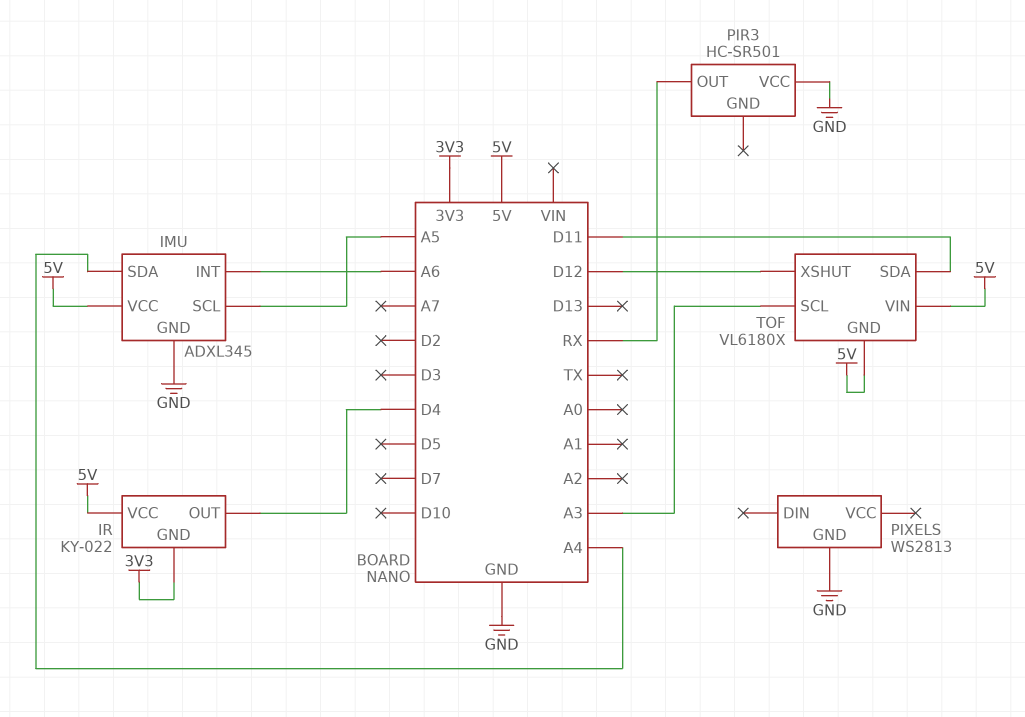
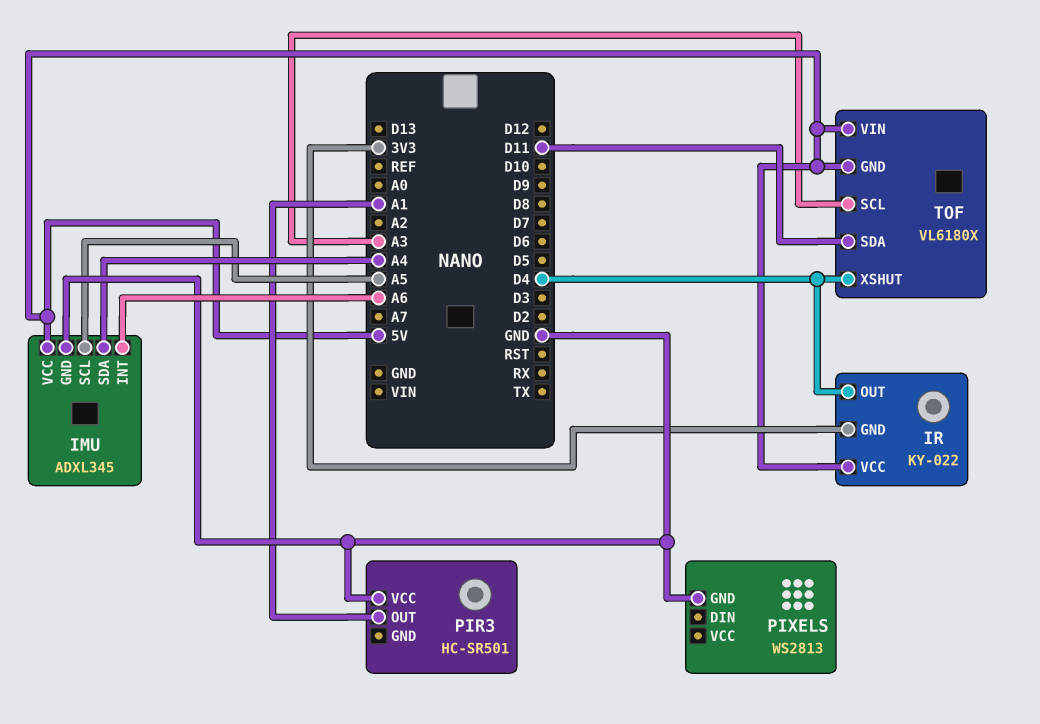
PIR3 pin OUT: RX -> A1
TOF pin XSHUT: D12 -> D4

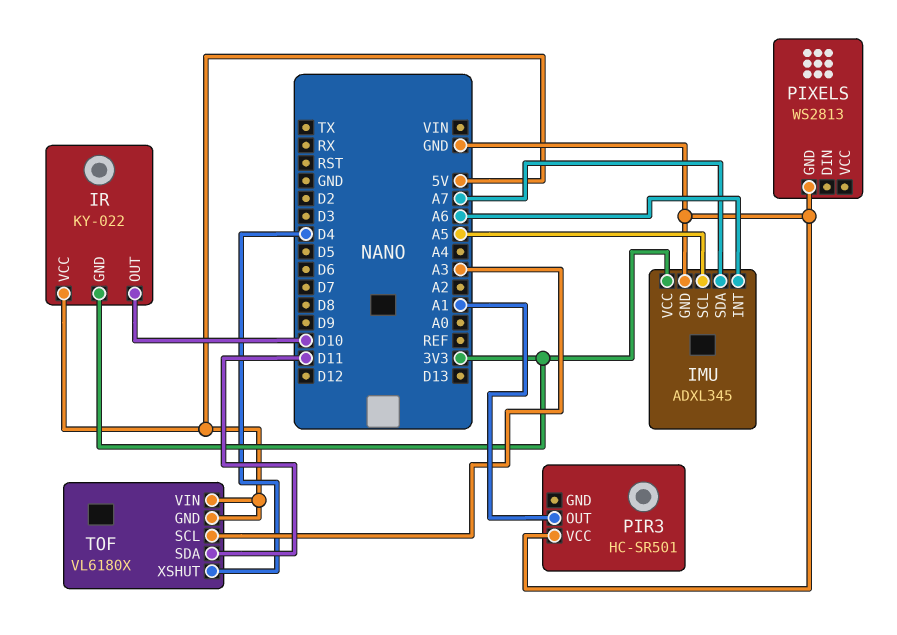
IMU pin SDA: A4 -> A7
IMU pin VCC: 5V -> 3V3
IR pin OUT: D4 -> D10

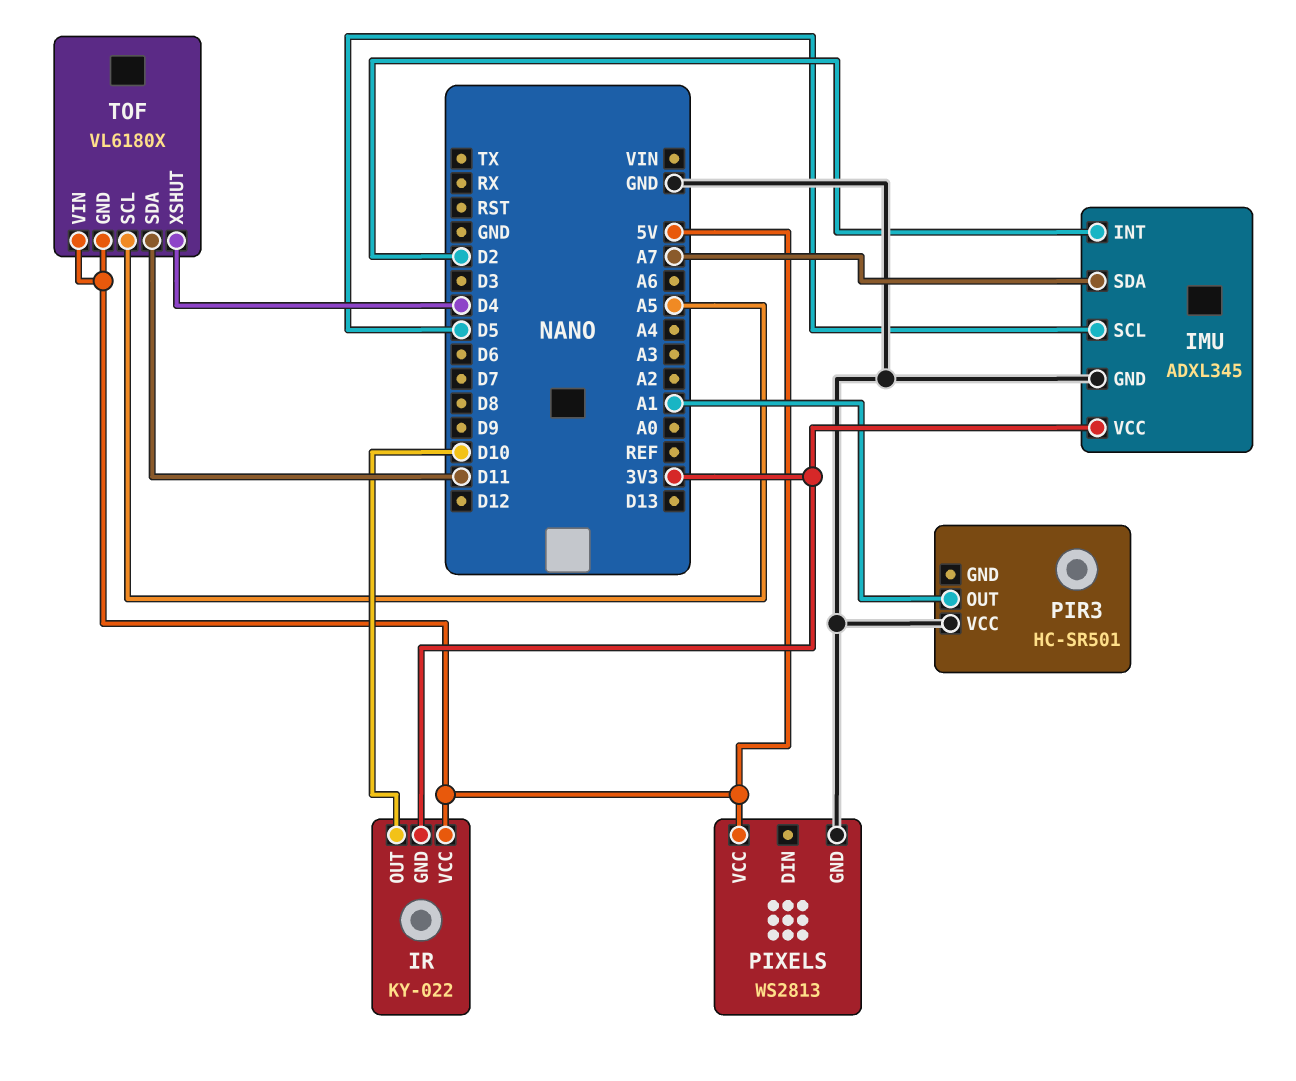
IMU pin INT: A6 -> D2
IMU pin SCL: A5 -> D5
PIXELS pin VCC: none -> 5V
TOF pin SCL: A3 -> A5

